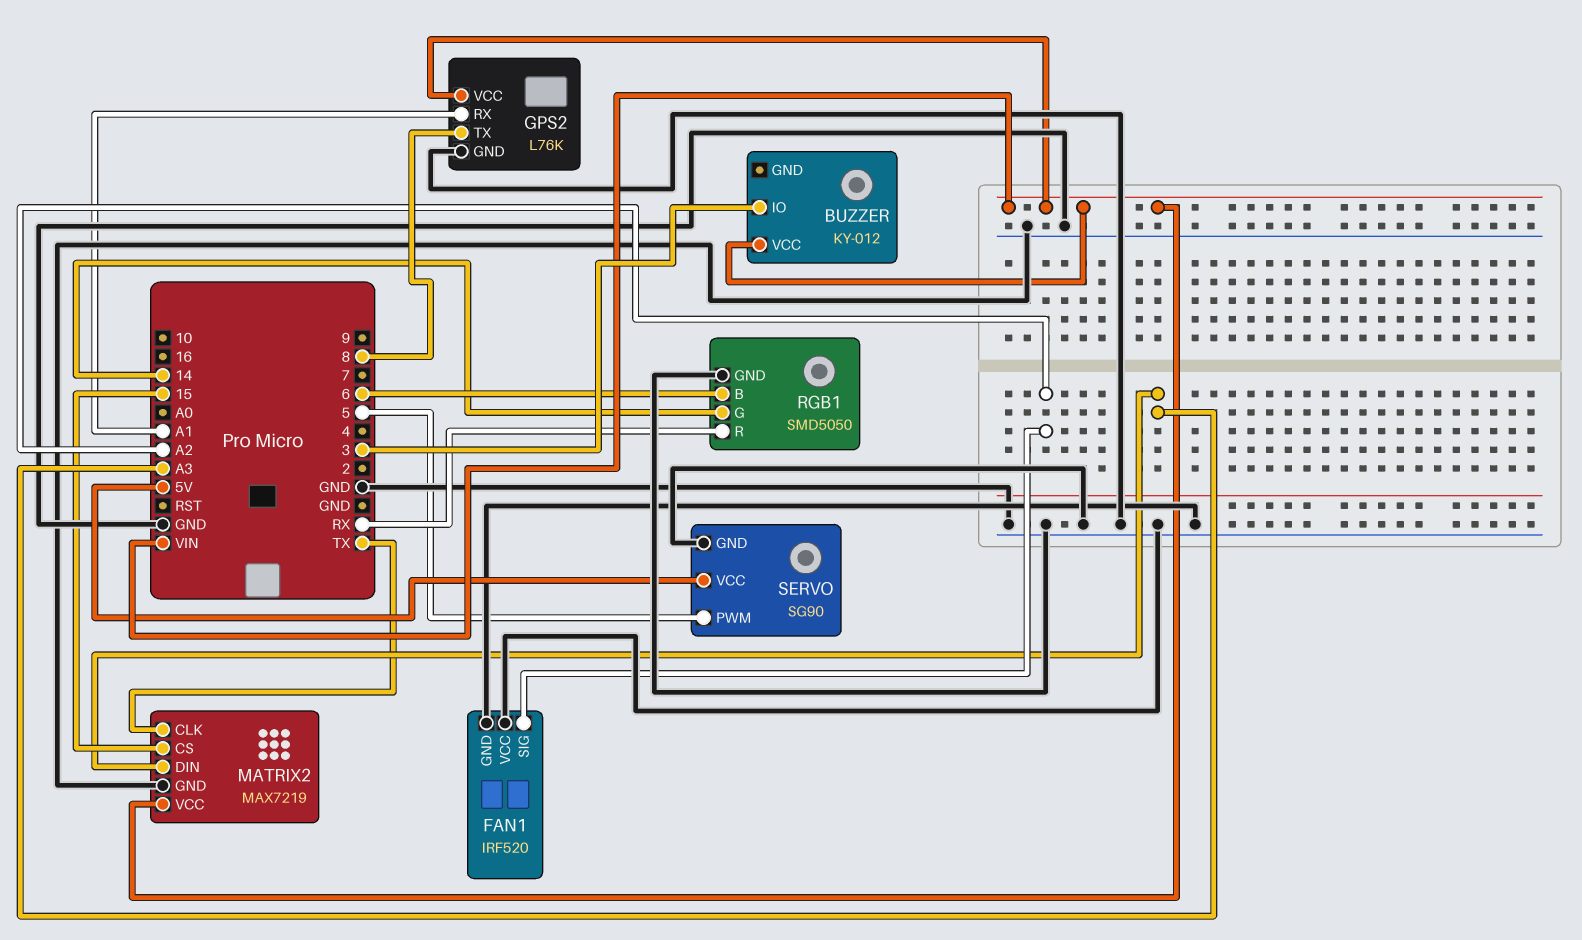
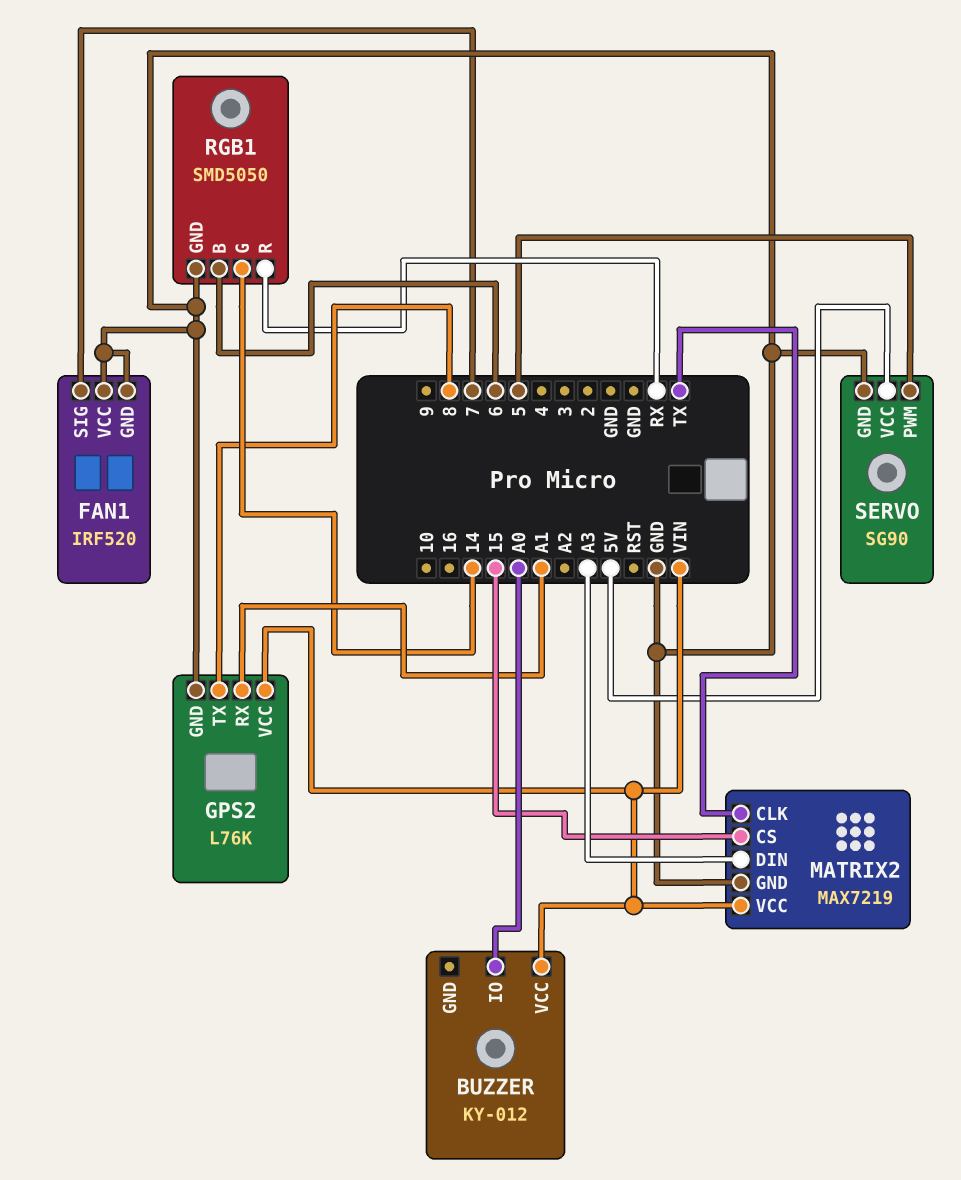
BUZZER pin IO: 3 -> A0
FAN1 pin SIG: A2 -> 7

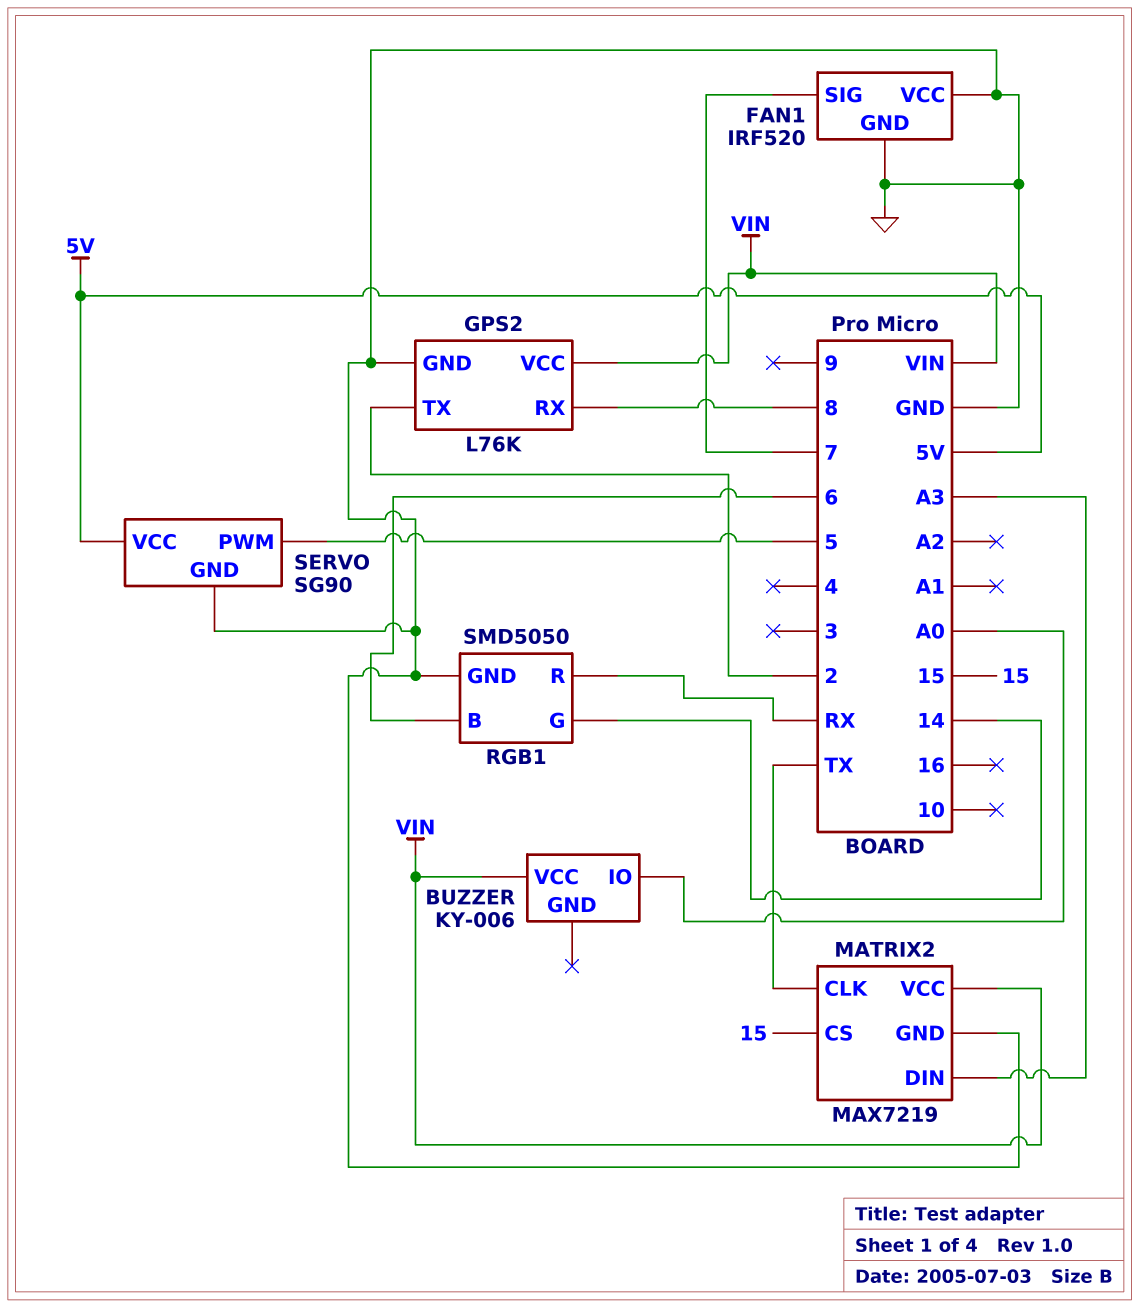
BUZZER: KY-012 -> KY-006
GPS2 pin RX: A1 -> 8
GPS2 pin TX: 8 -> 2

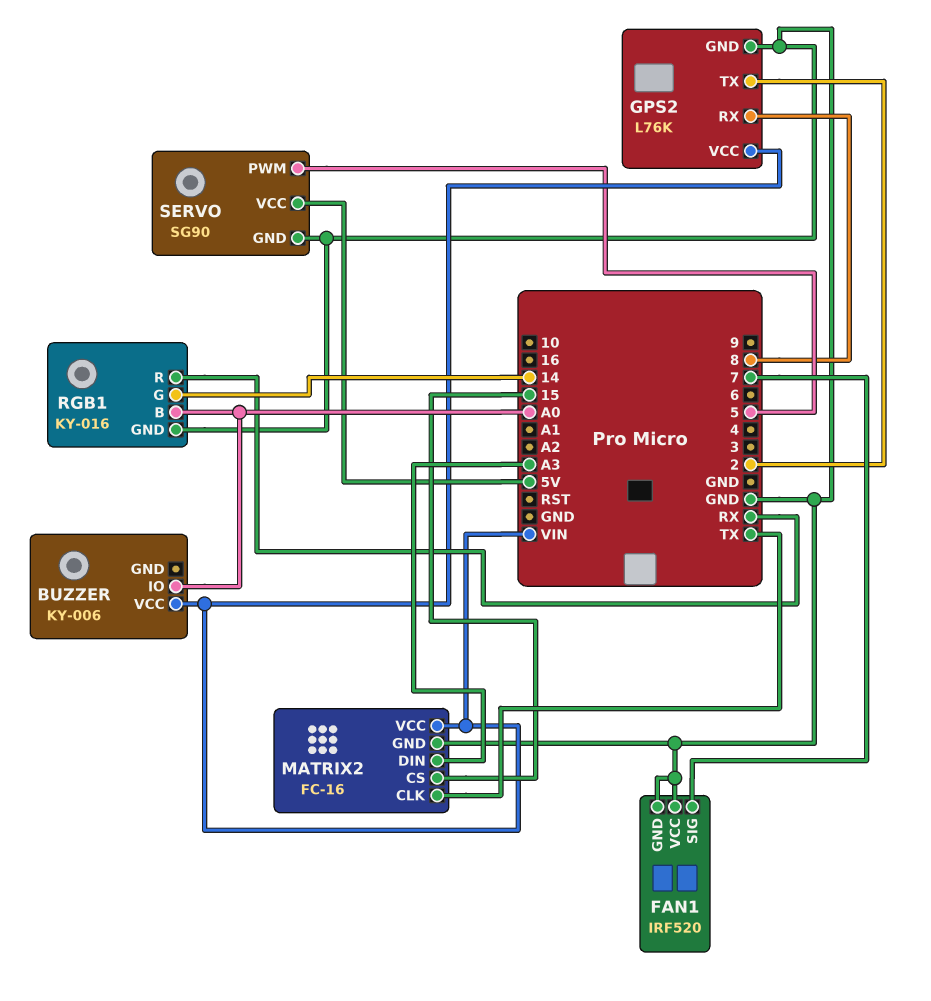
MATRIX2: MAX7219 -> FC-16
RGB1: SMD5050 -> KY-016
RGB1 pin B: 6 -> A0

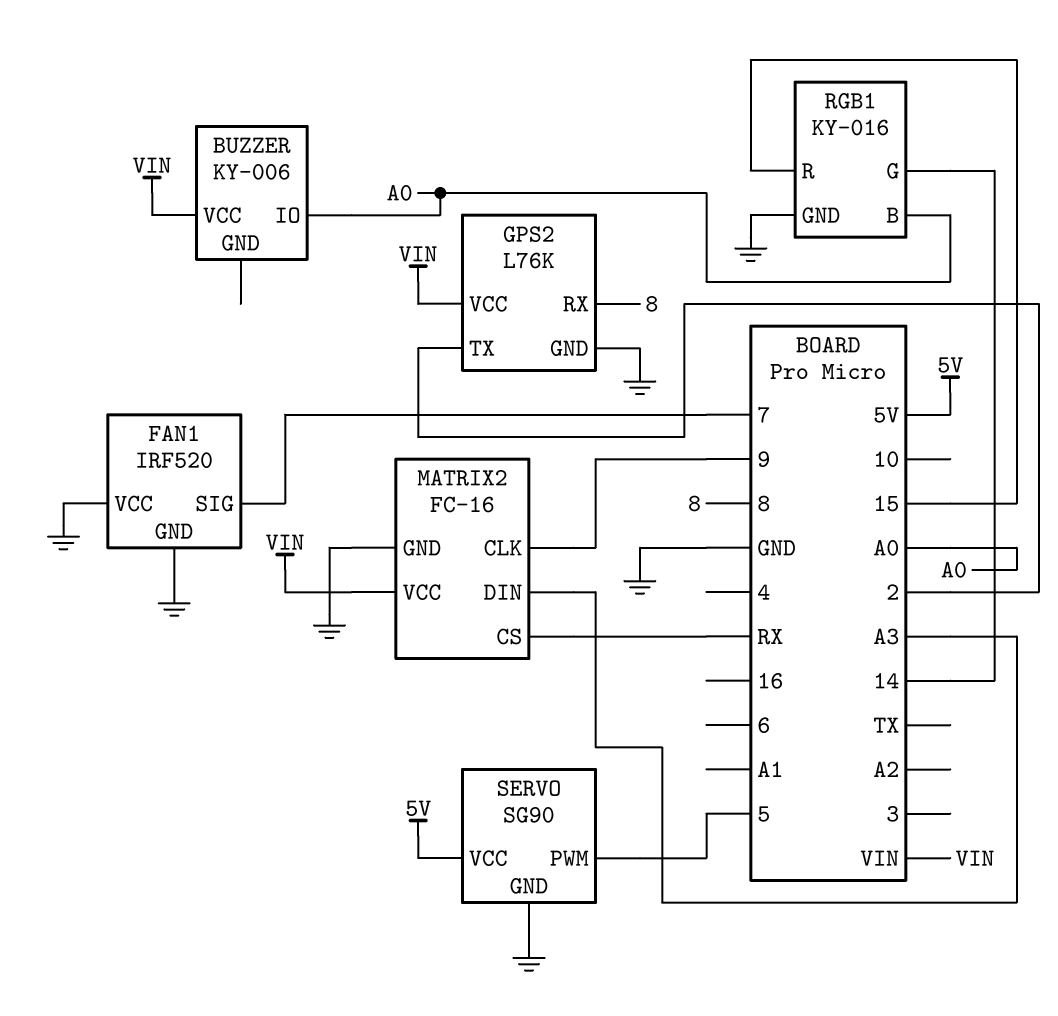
MATRIX2 pin CLK: TX -> 9
MATRIX2 pin CS: 15 -> RX
RGB1 pin R: RX -> 15

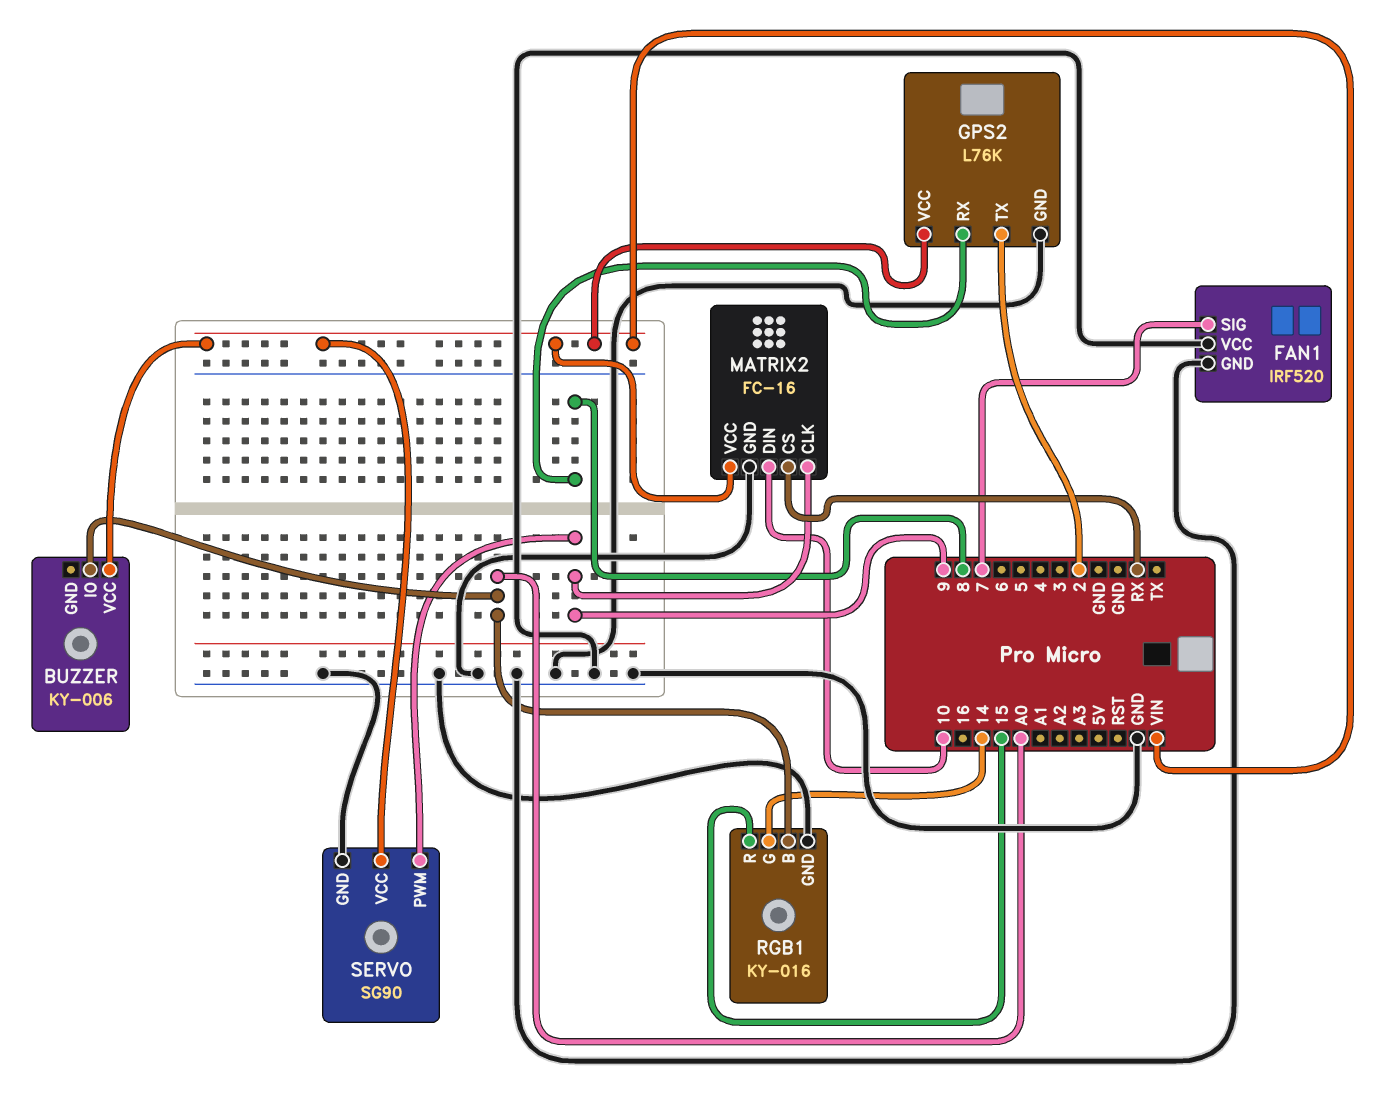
MATRIX2 pin DIN: A3 -> 10
SERVO pin PWM: 5 -> 9
SERVO pin VCC: 5V -> VIN

